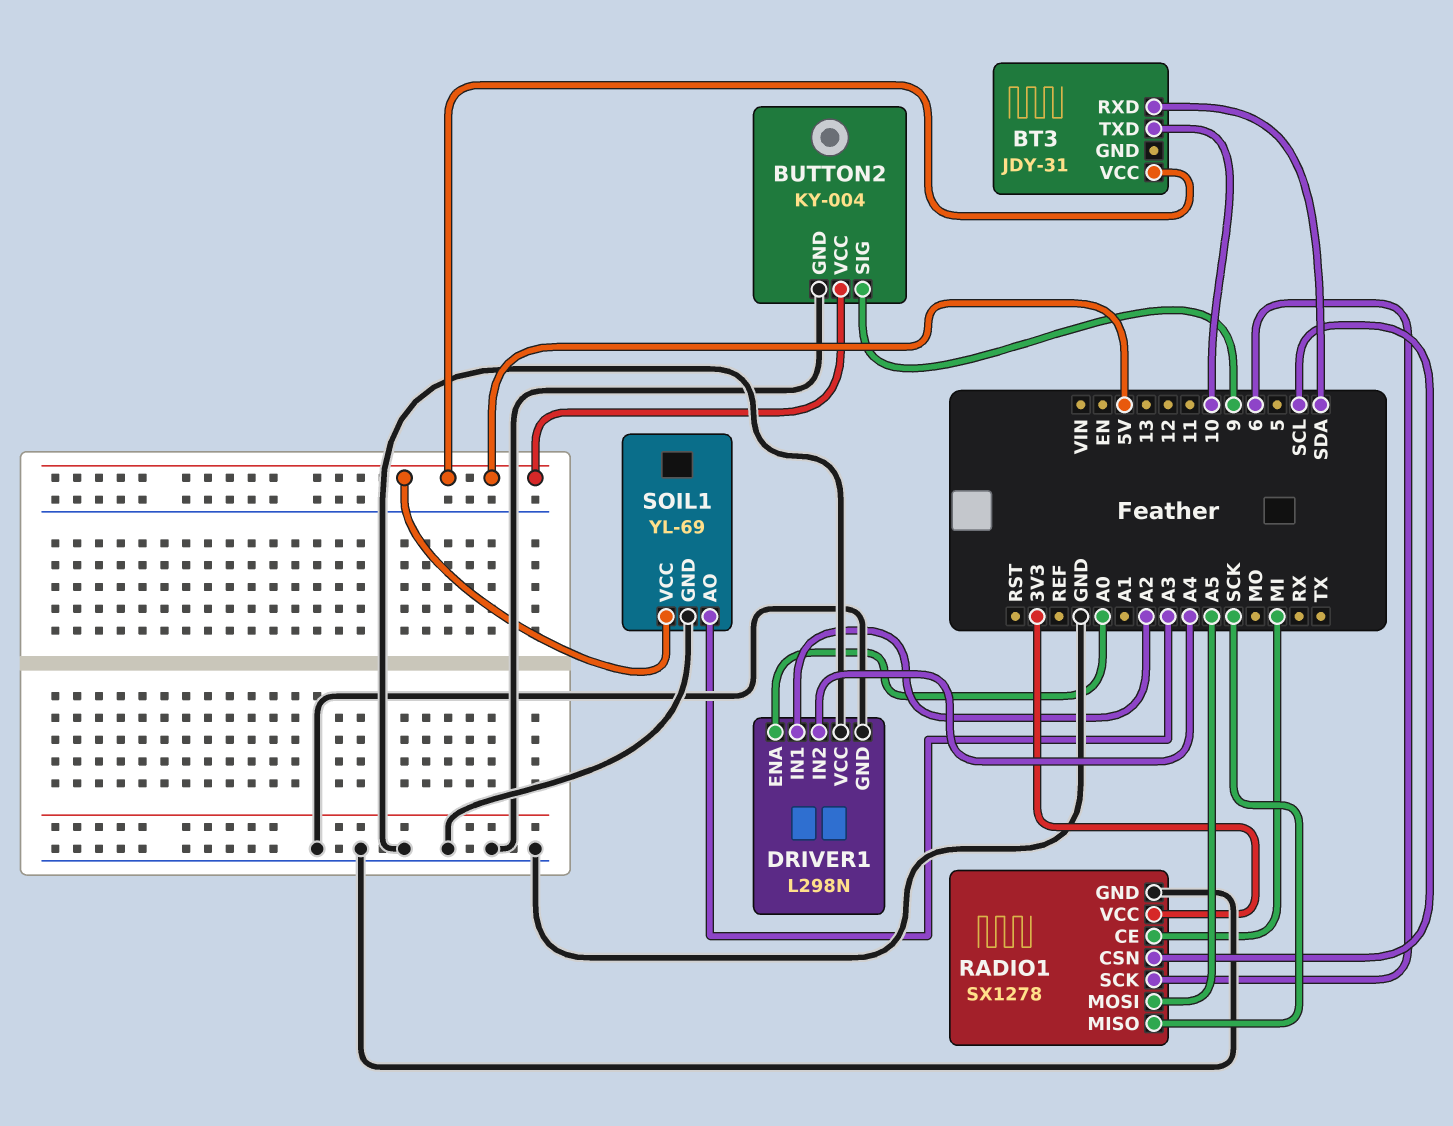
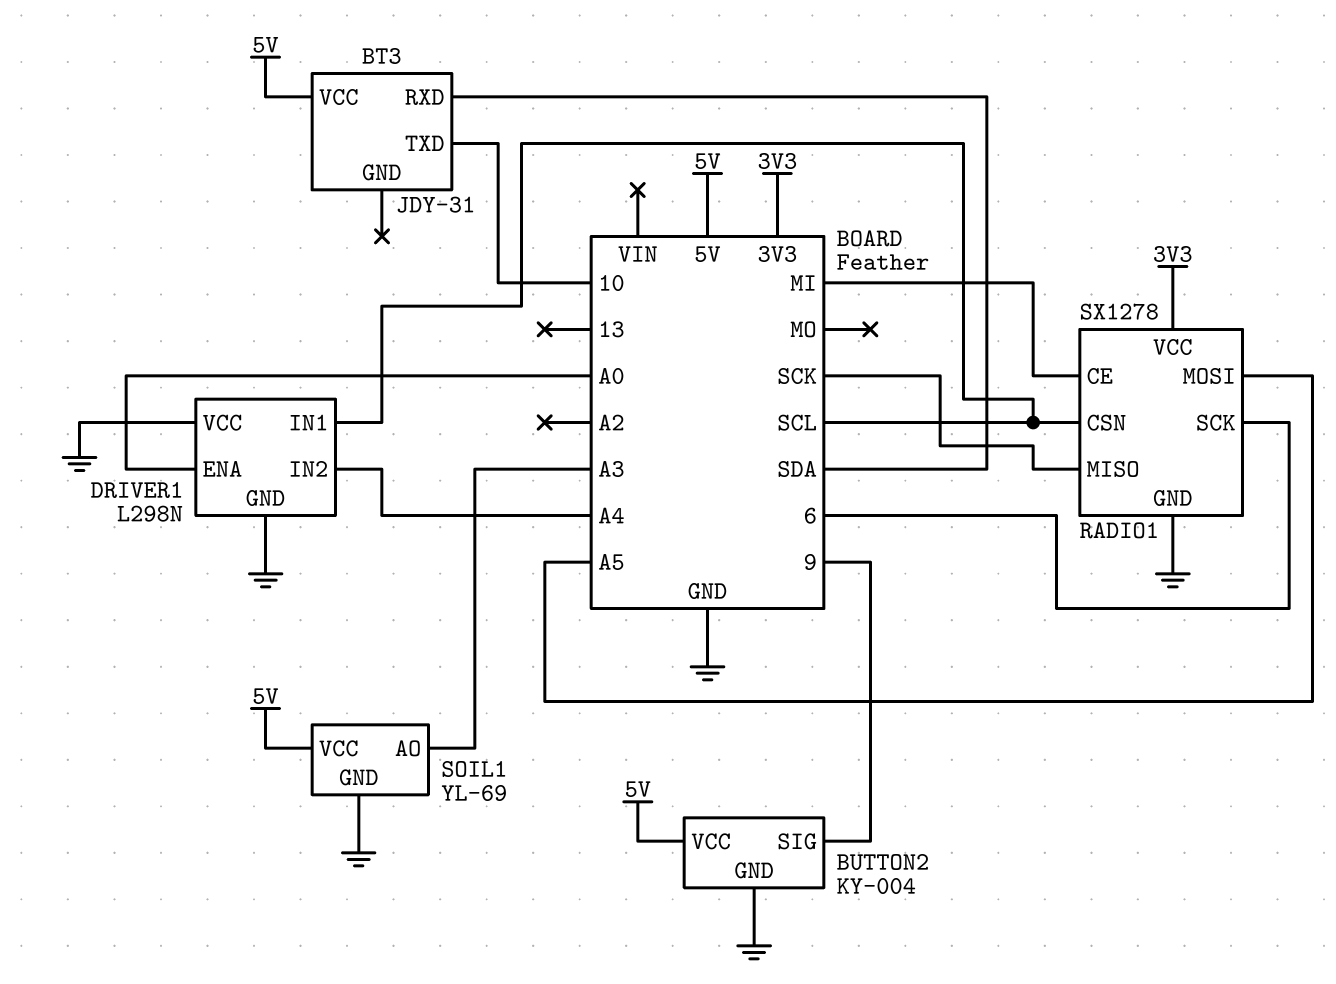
DRIVER1 pin IN1: A2 -> SCL

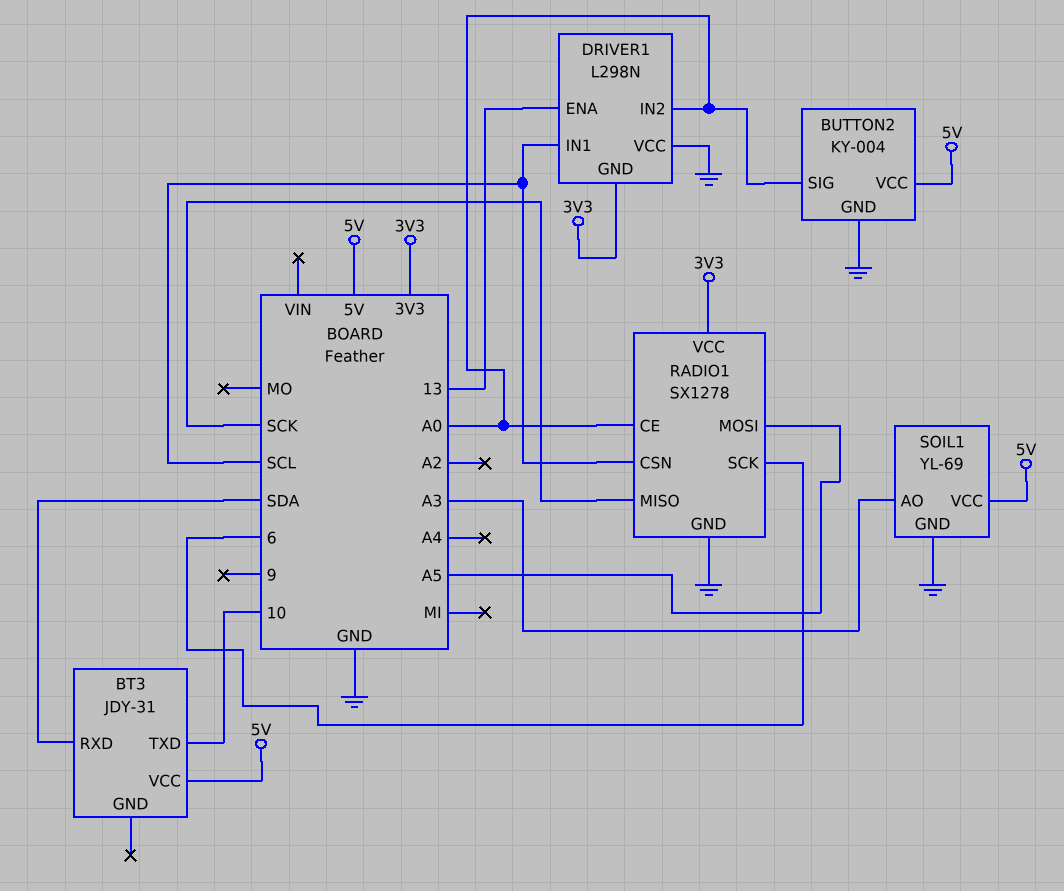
BUTTON2 pin SIG: 9 -> A0
DRIVER1 pin ENA: A0 -> 13
DRIVER1 pin GND: GND -> 3V3
DRIVER1 pin IN2: A4 -> A0
RADIO1 pin CE: MI -> A0

